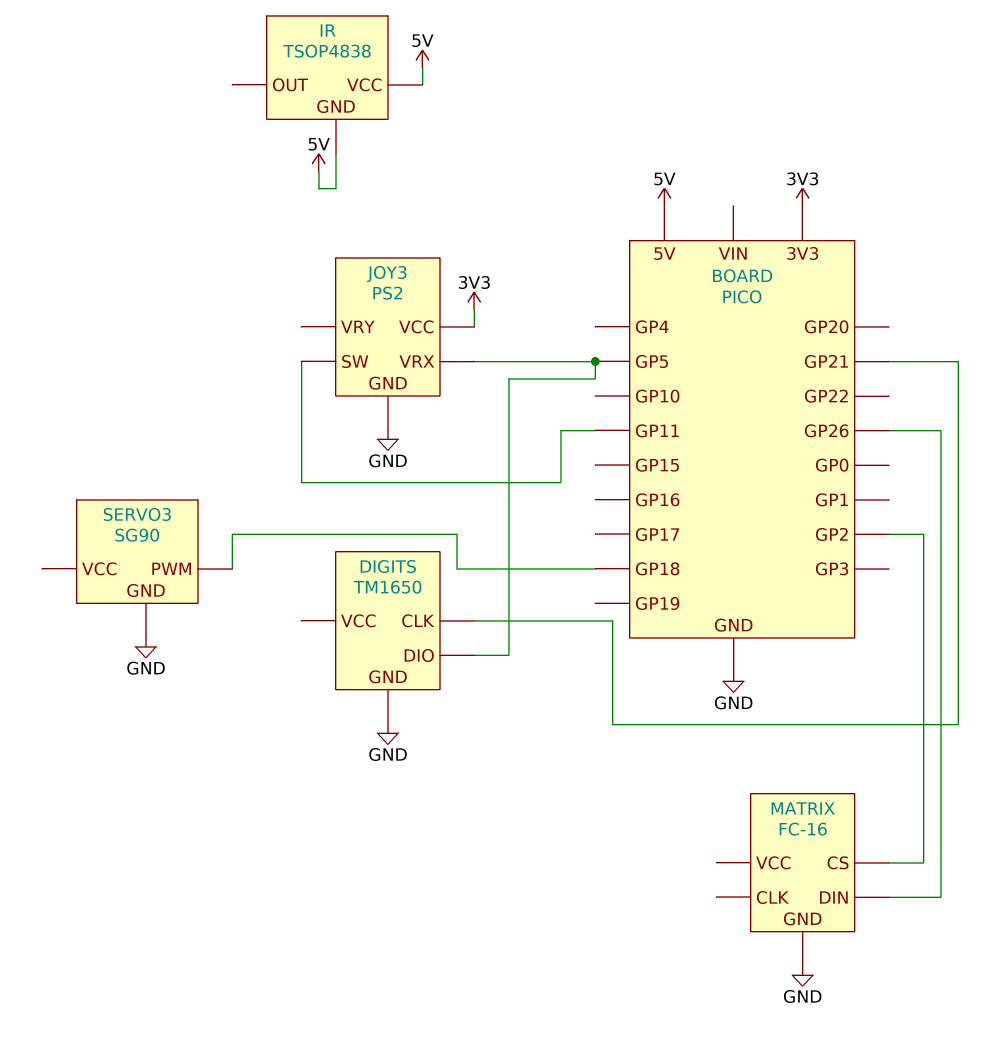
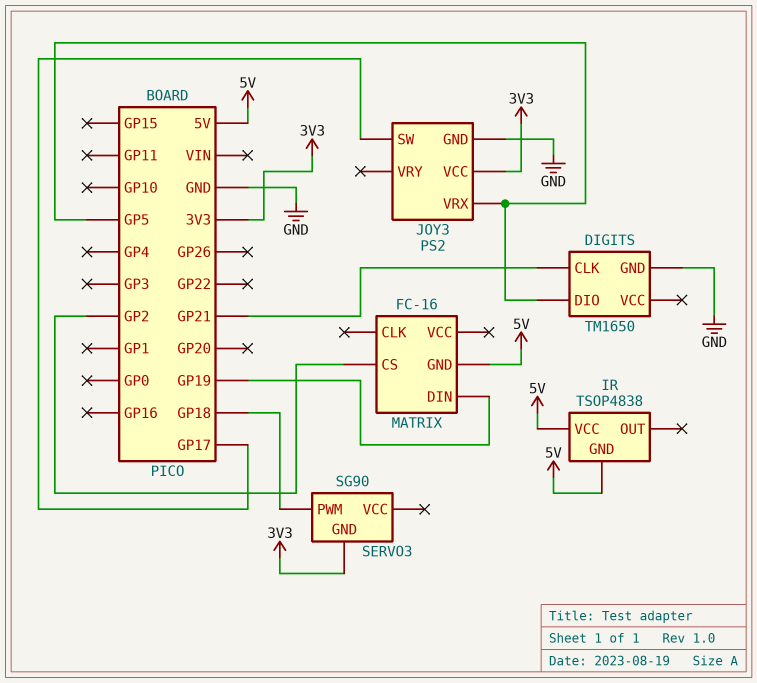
JOY3 pin SW: GP11 -> GP17
MATRIX pin DIN: GP26 -> GP19
MATRIX pin GND: GND -> 5V
SERVO3 pin GND: GND -> 3V3

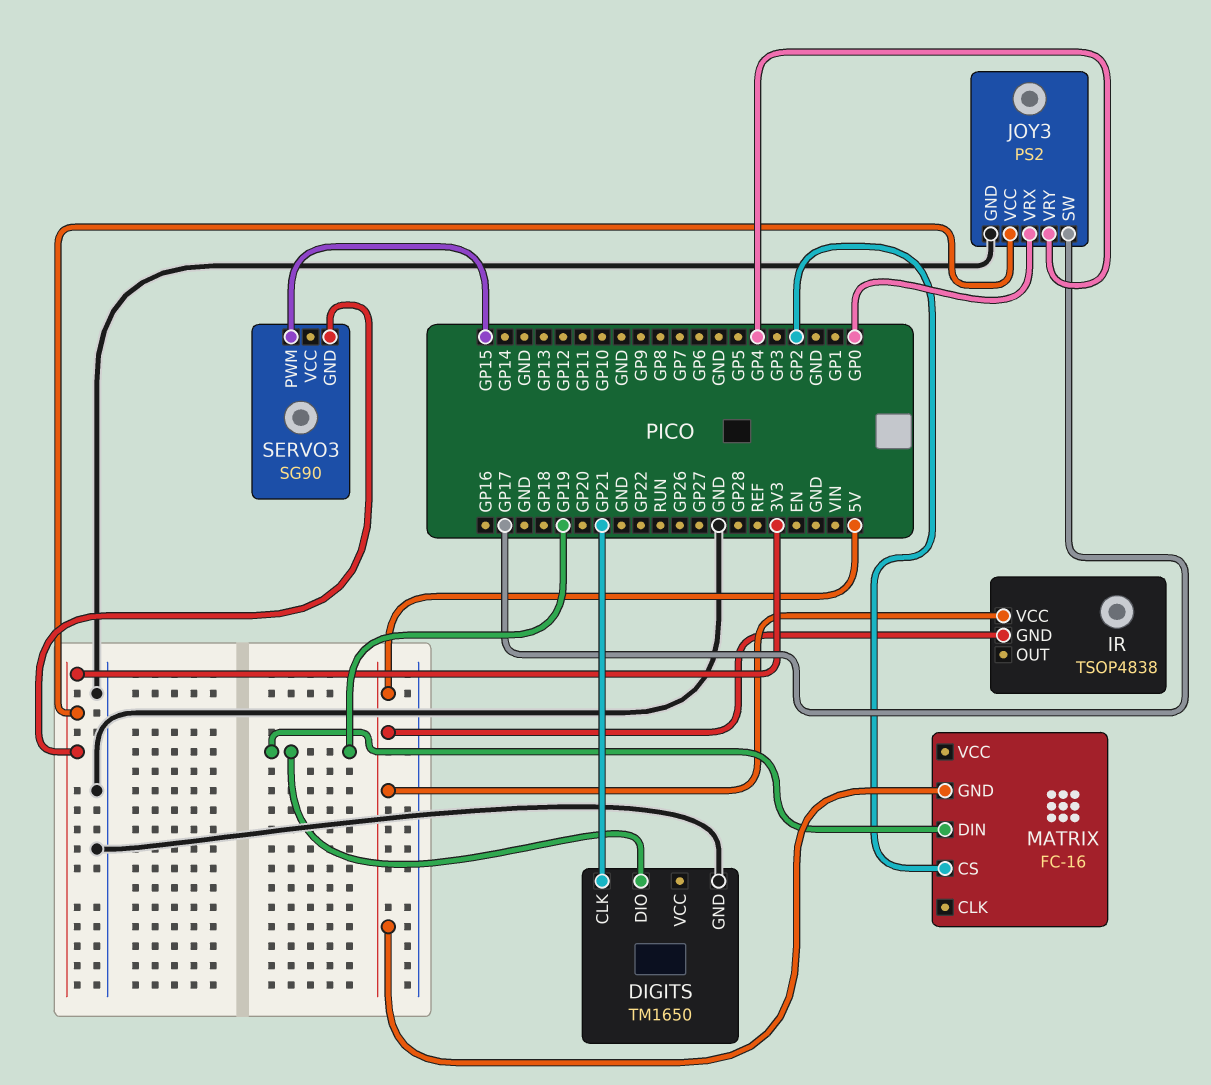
DIGITS pin DIO: GP5 -> GP19
JOY3 pin VRX: GP5 -> GP0
JOY3 pin VRY: none -> GP4
SERVO3 pin PWM: GP18 -> GP15

